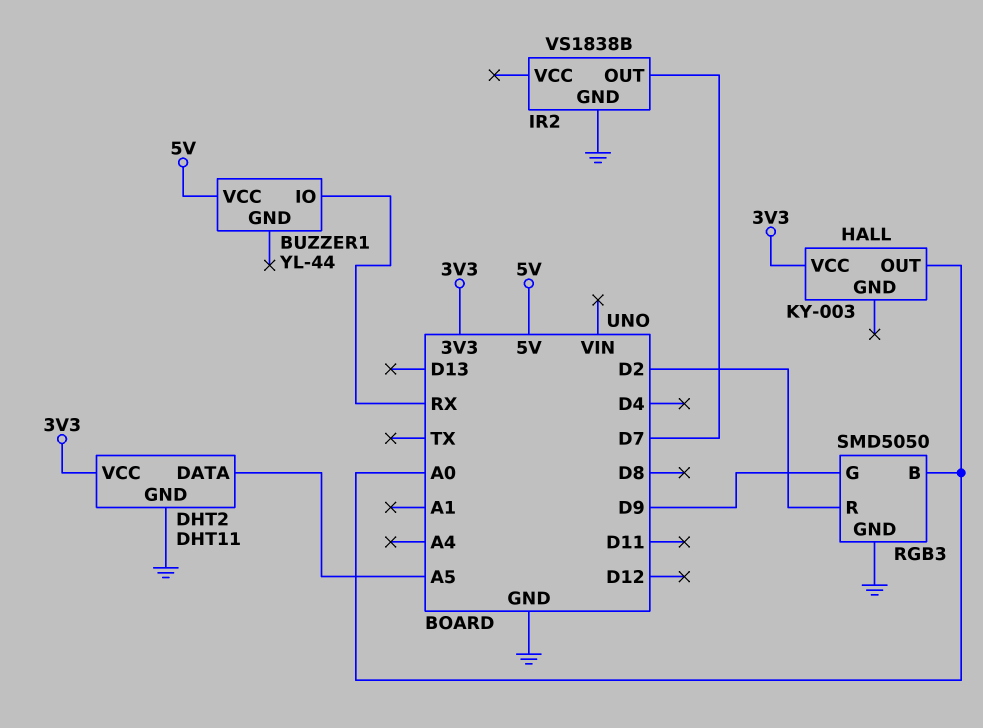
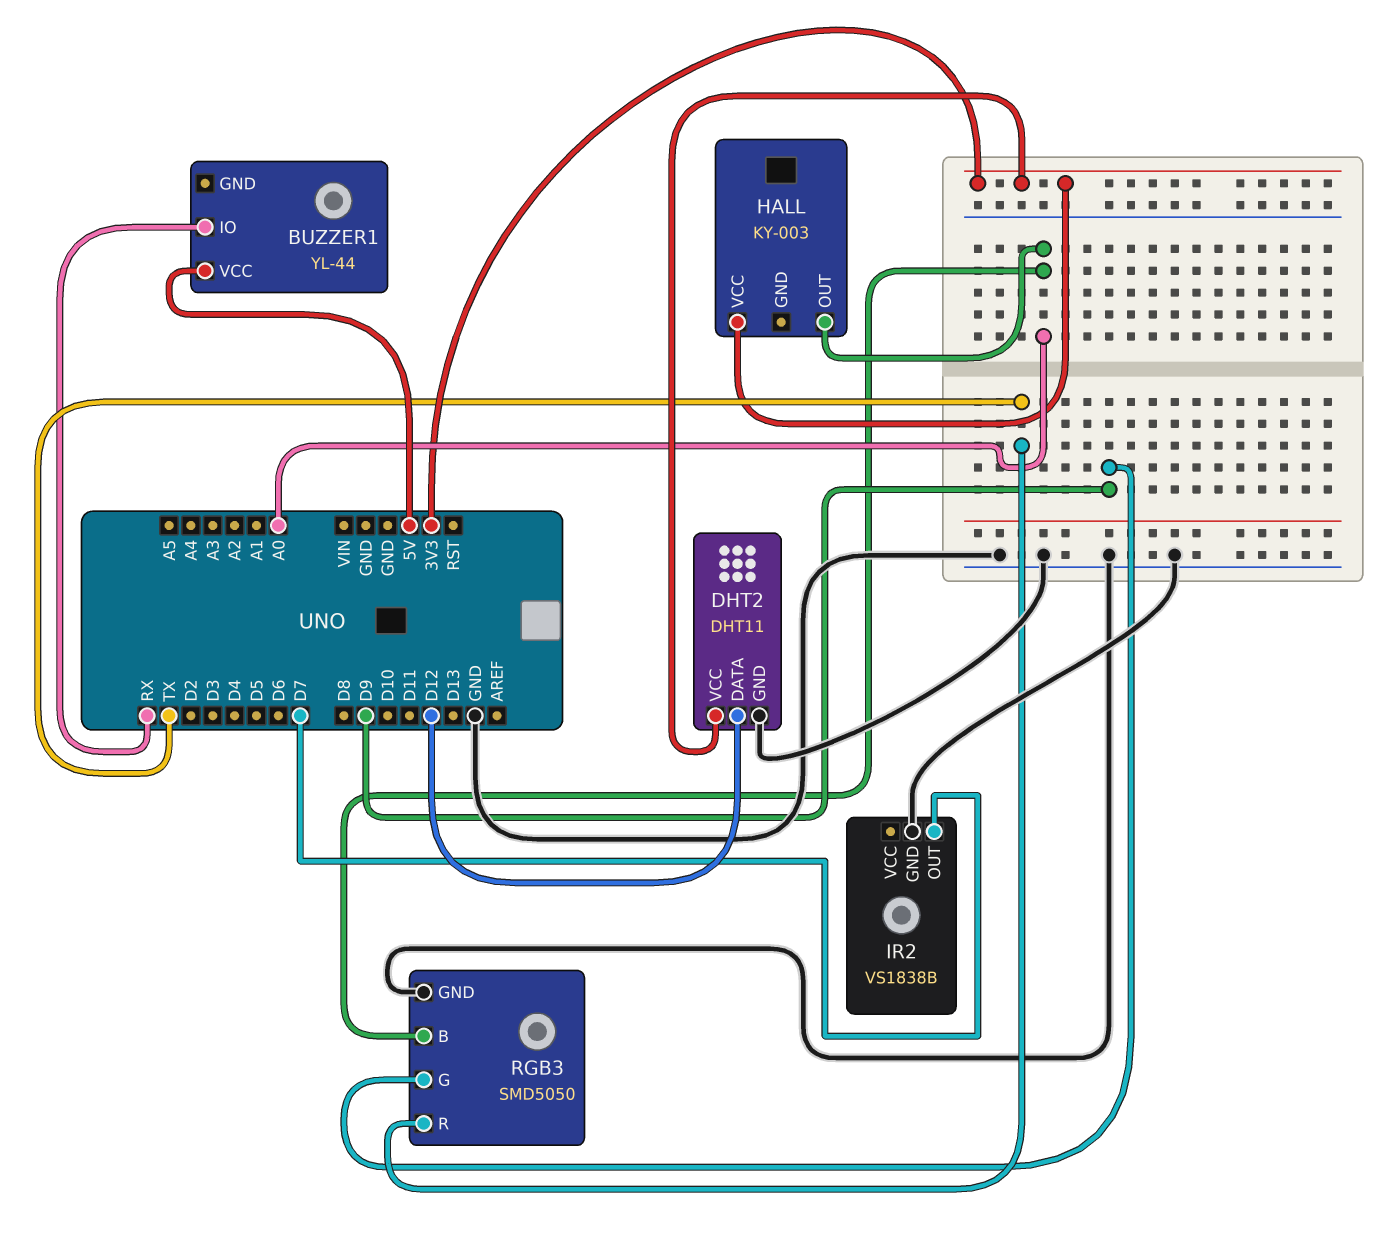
DHT2 pin DATA: A5 -> D12
RGB3 pin R: D2 -> TX

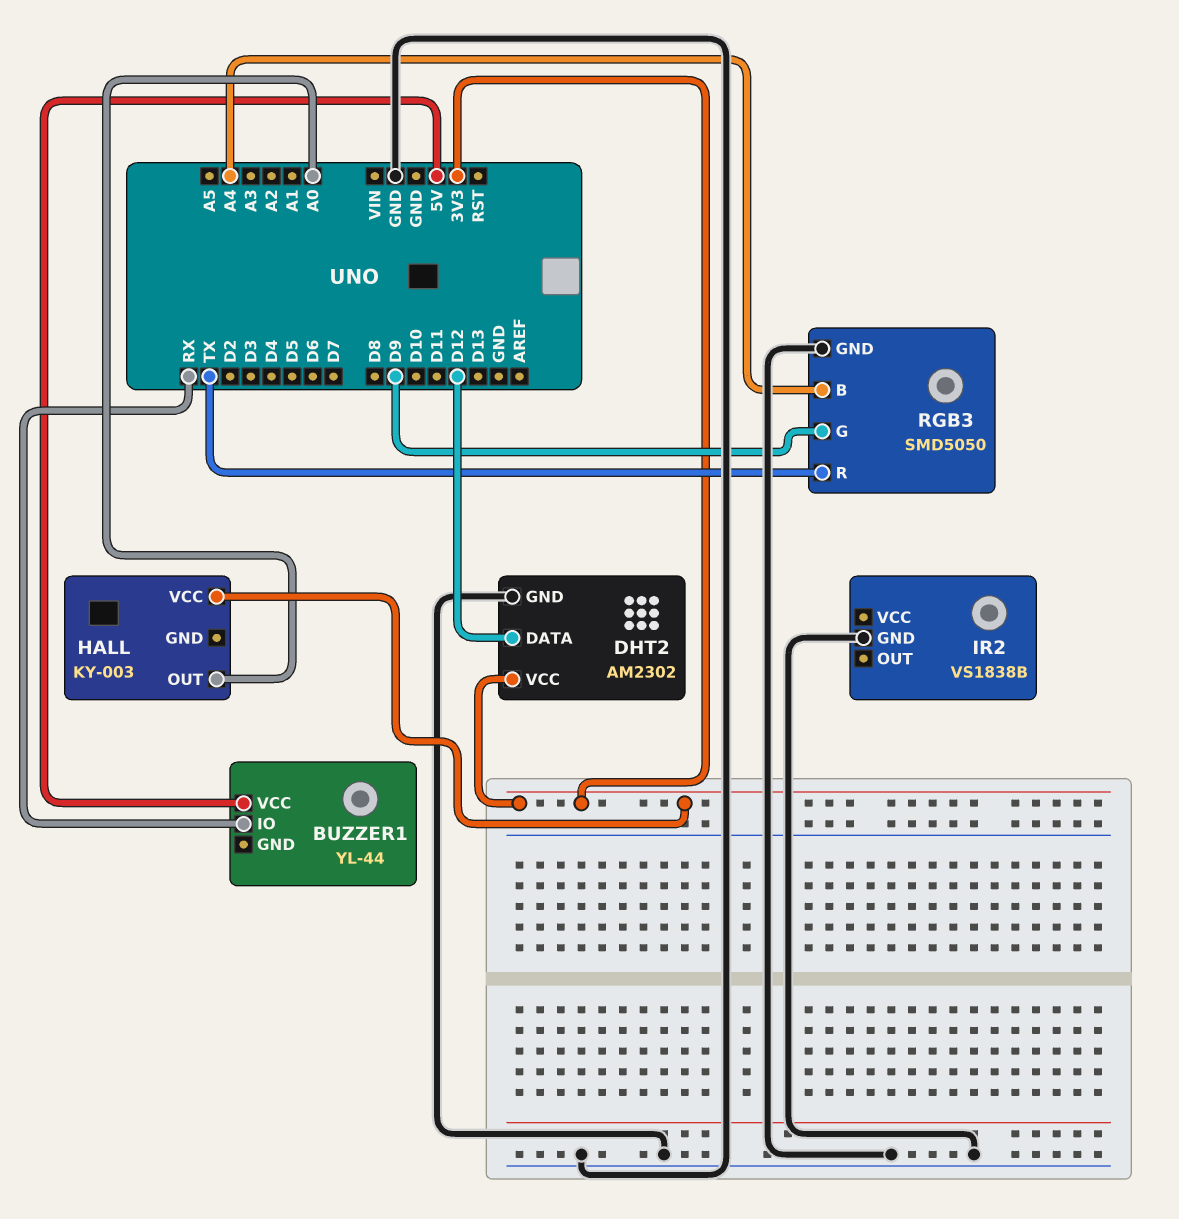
DHT2: DHT11 -> AM2302
IR2 pin OUT: D7 -> none
RGB3 pin B: A0 -> A4

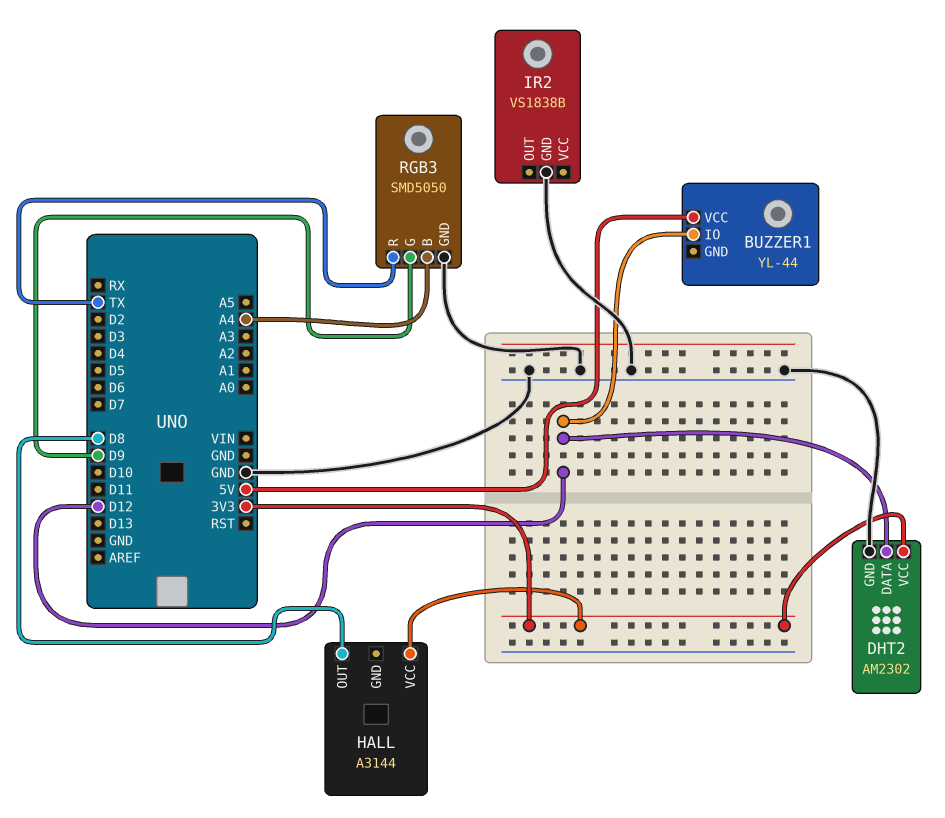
BUZZER1 pin IO: RX -> D12
HALL: KY-003 -> A3144
HALL pin OUT: A0 -> D8

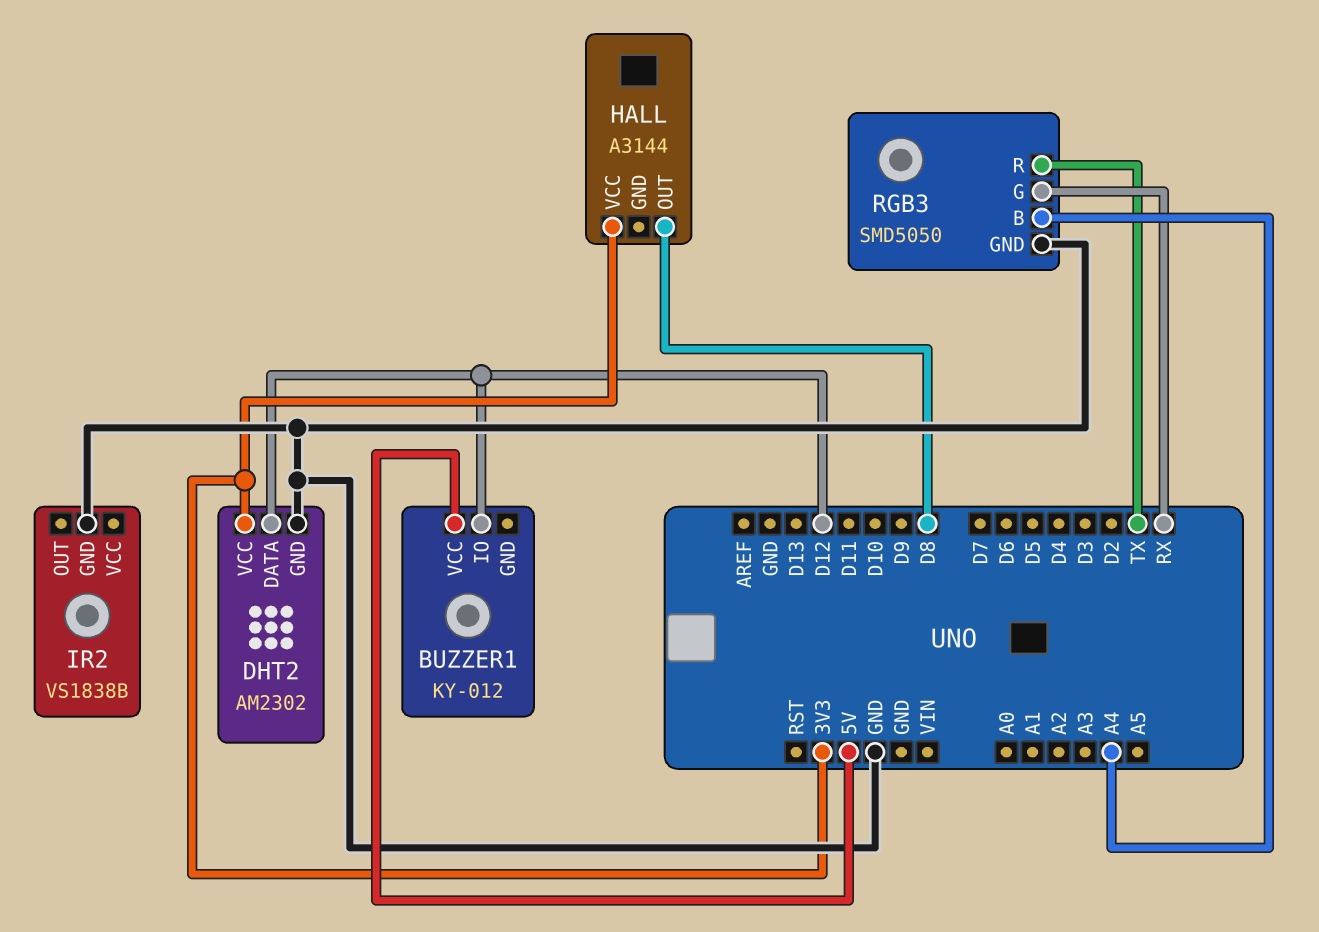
BUZZER1: YL-44 -> KY-012
RGB3 pin G: D9 -> RX

